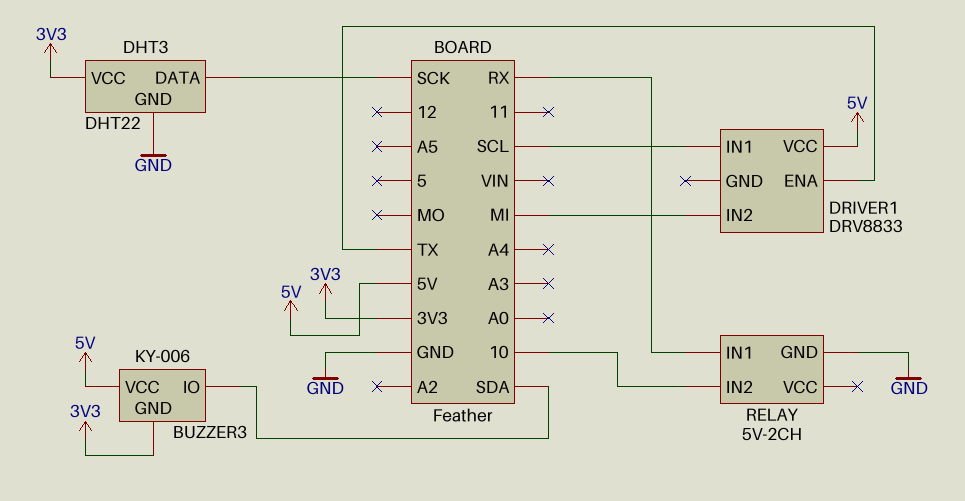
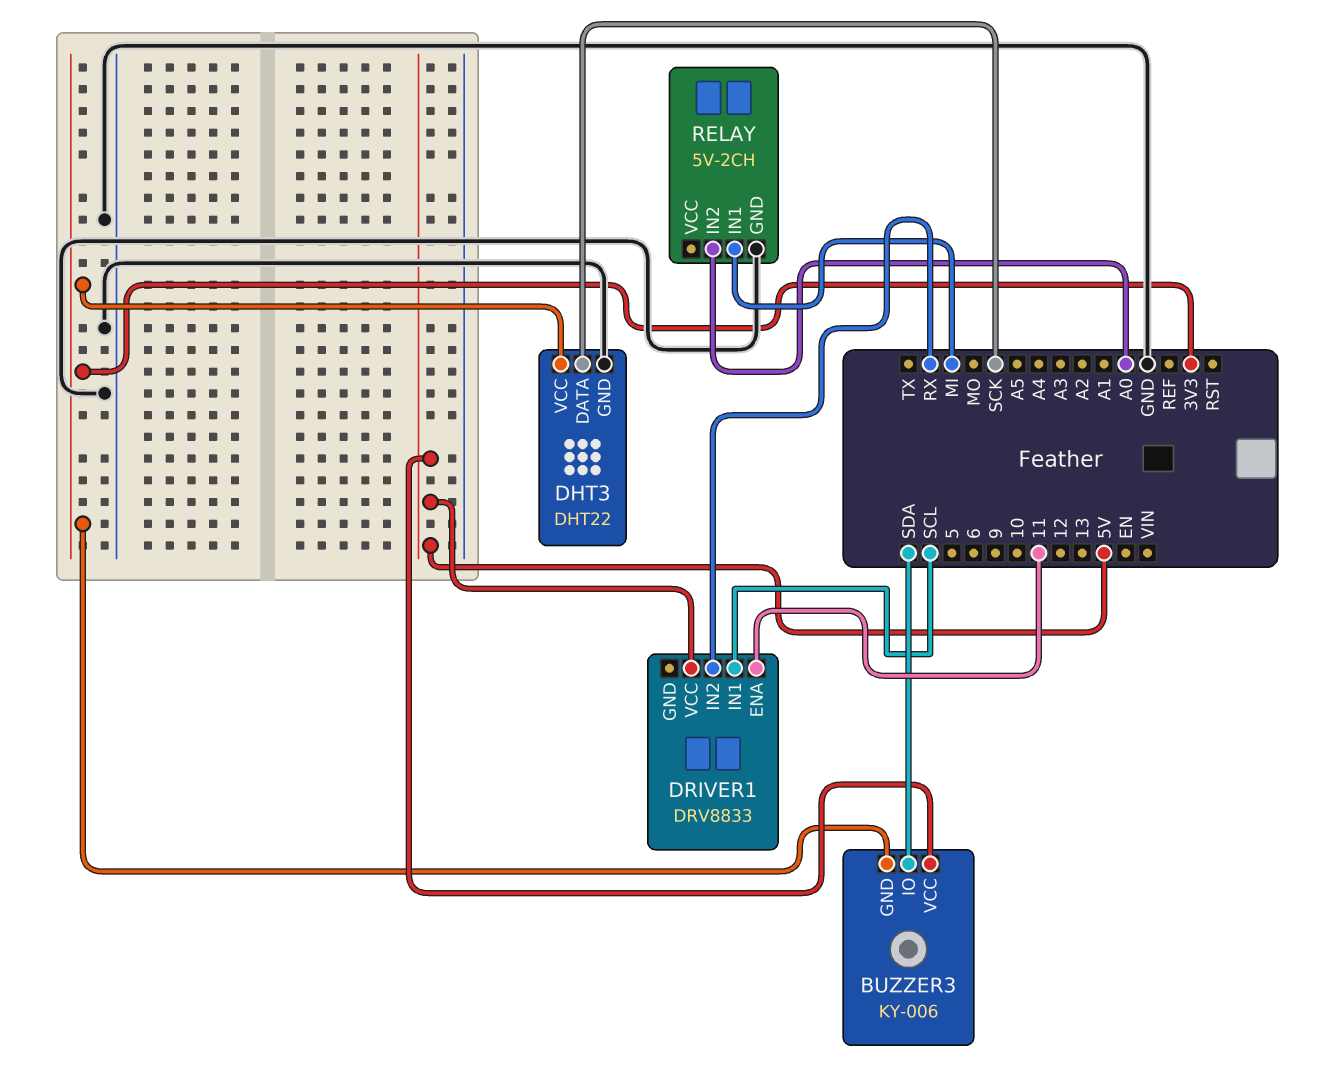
DRIVER1 pin ENA: TX -> 11
DRIVER1 pin IN2: MI -> RX
RELAY pin IN1: RX -> MI
RELAY pin IN2: 10 -> A0

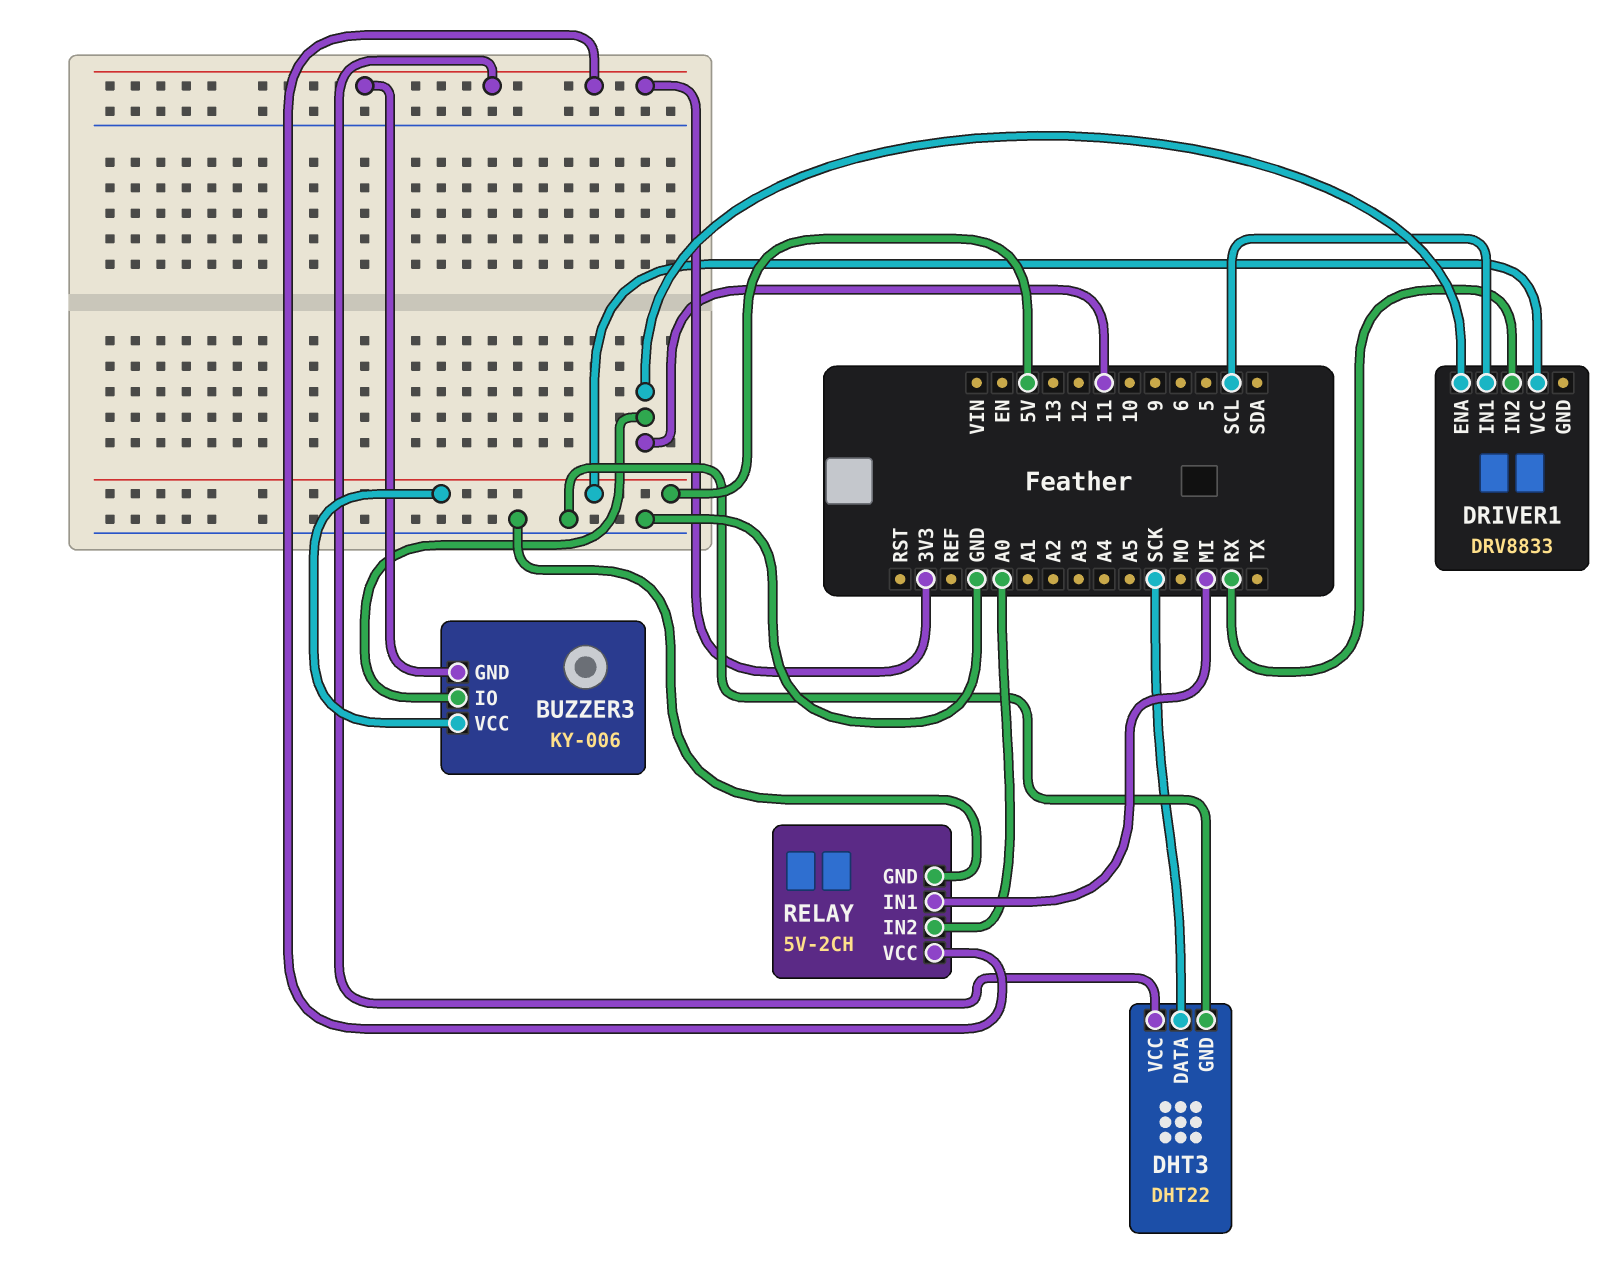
BUZZER3 pin IO: SDA -> 11
RELAY pin VCC: none -> 3V3

